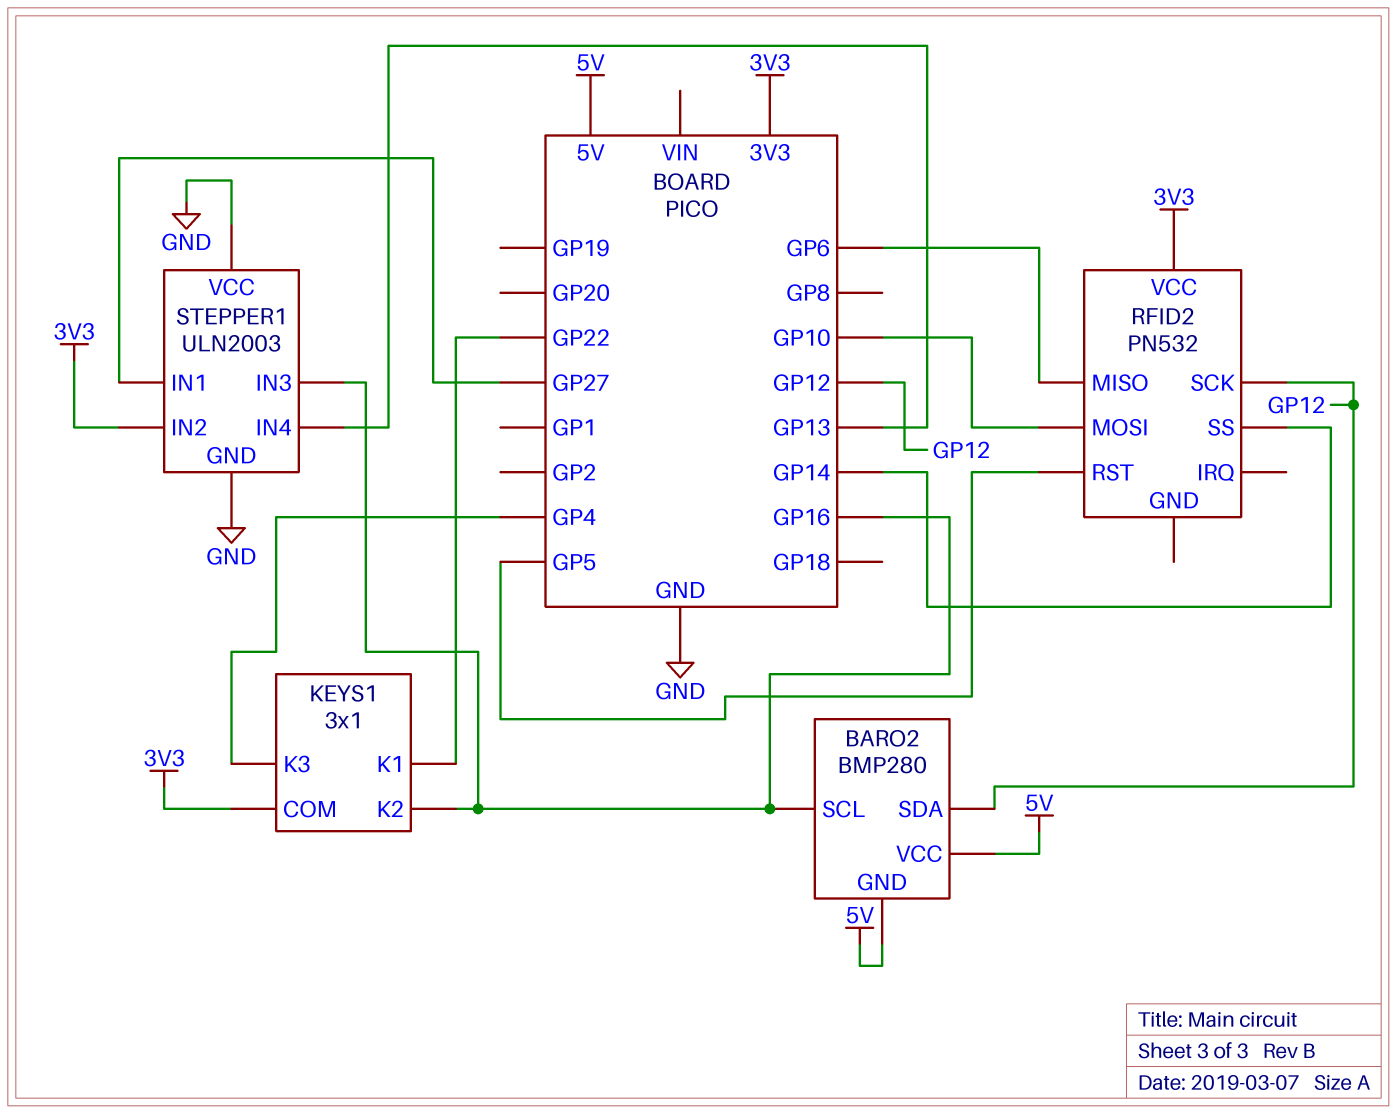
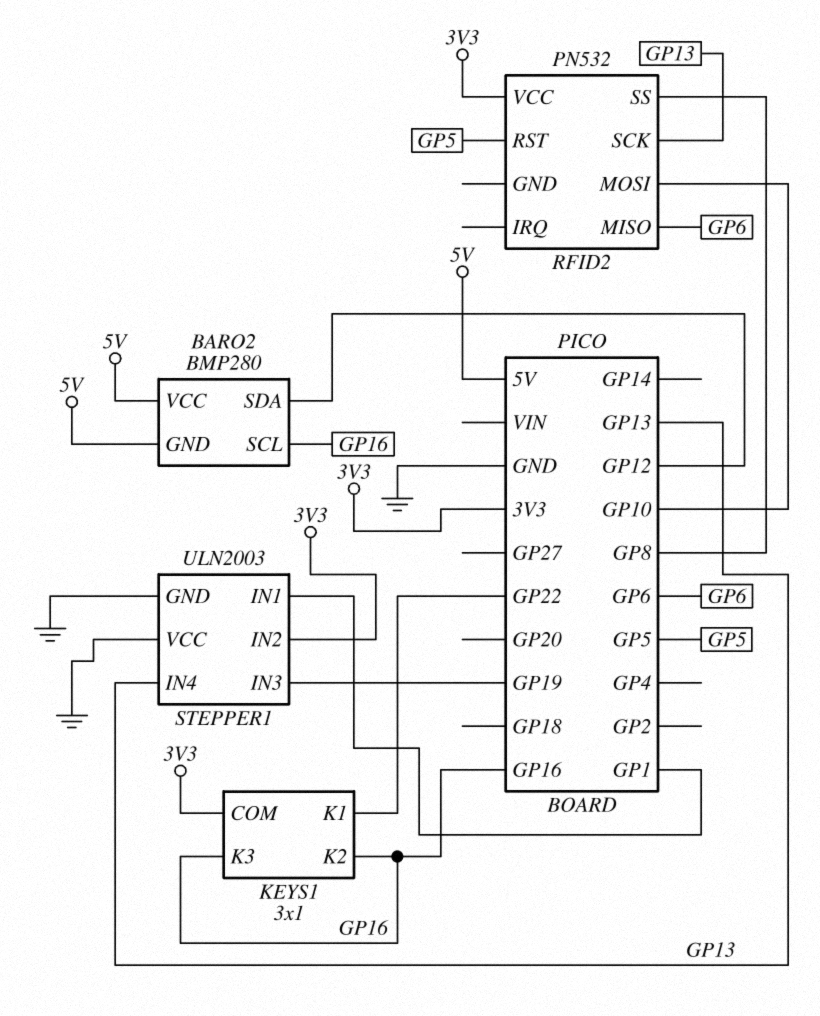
KEYS1 pin K3: GP4 -> GP16
RFID2 pin SCK: GP12 -> GP13
RFID2 pin SS: GP14 -> GP8
STEPPER1 pin IN1: GP27 -> GP1
STEPPER1 pin IN3: GP16 -> GP19

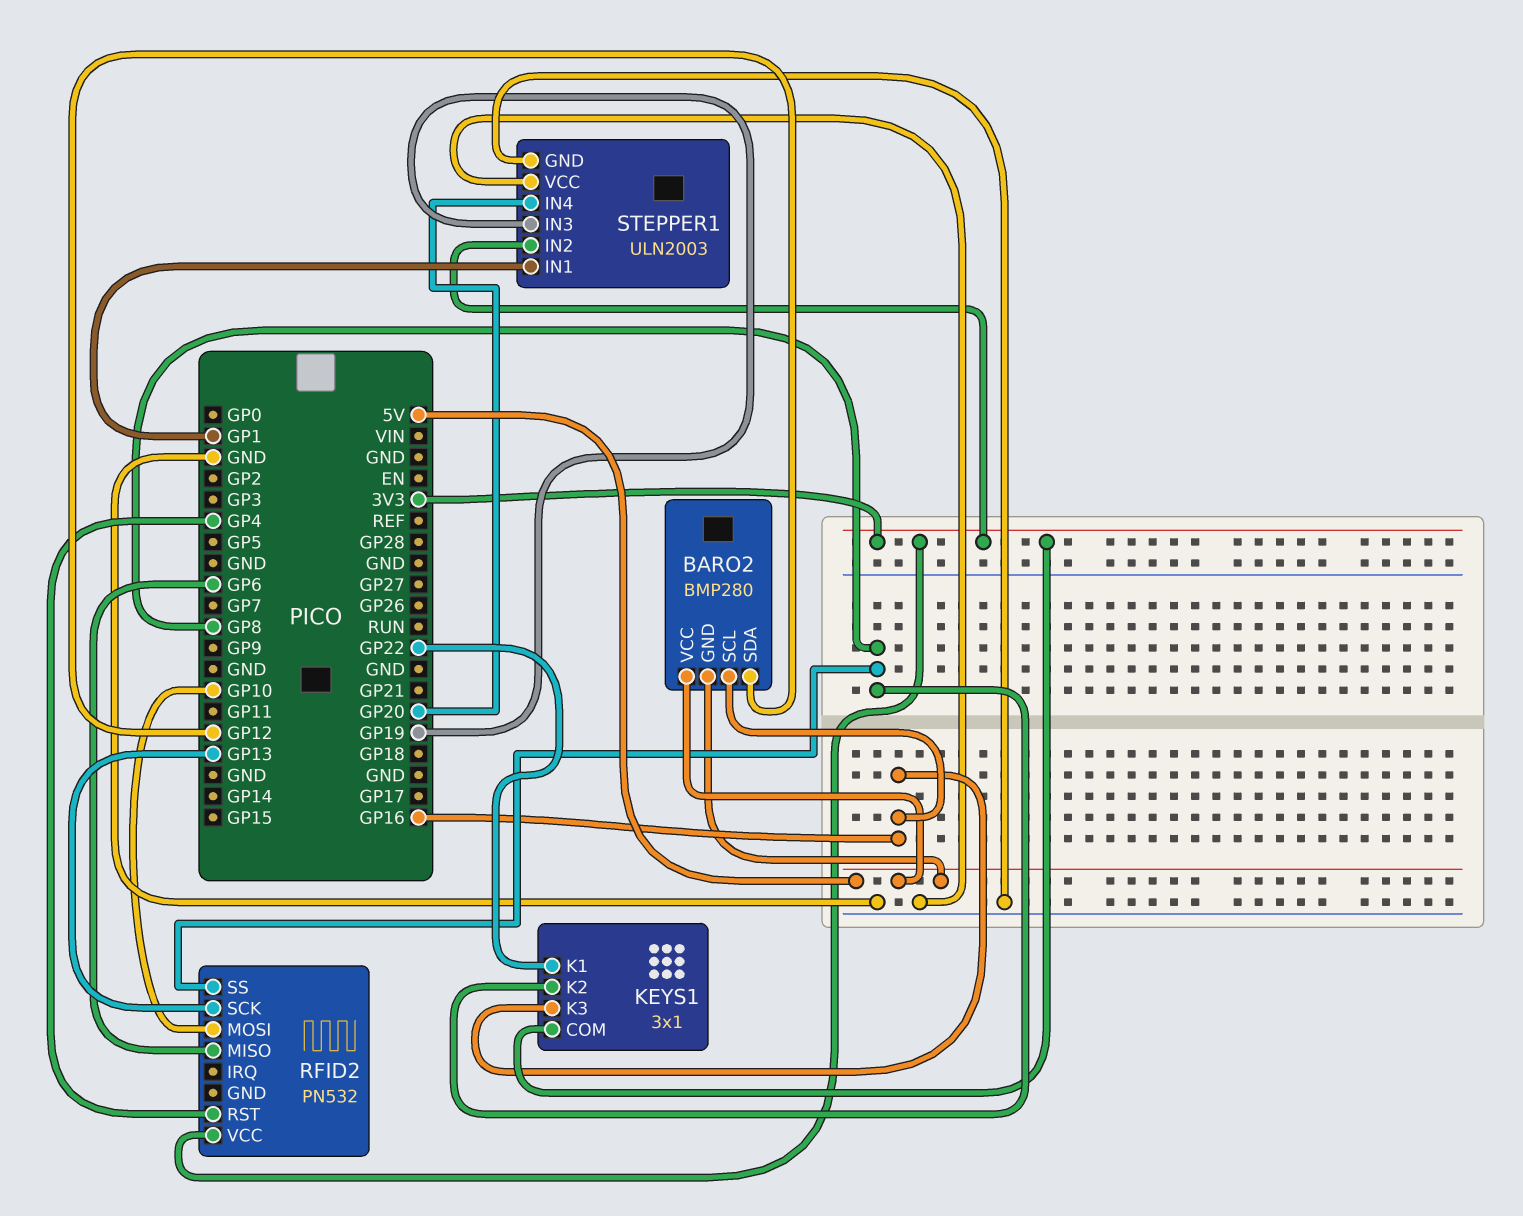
KEYS1 pin K2: GP16 -> GP8
RFID2 pin RST: GP5 -> GP4
STEPPER1 pin IN4: GP13 -> GP20

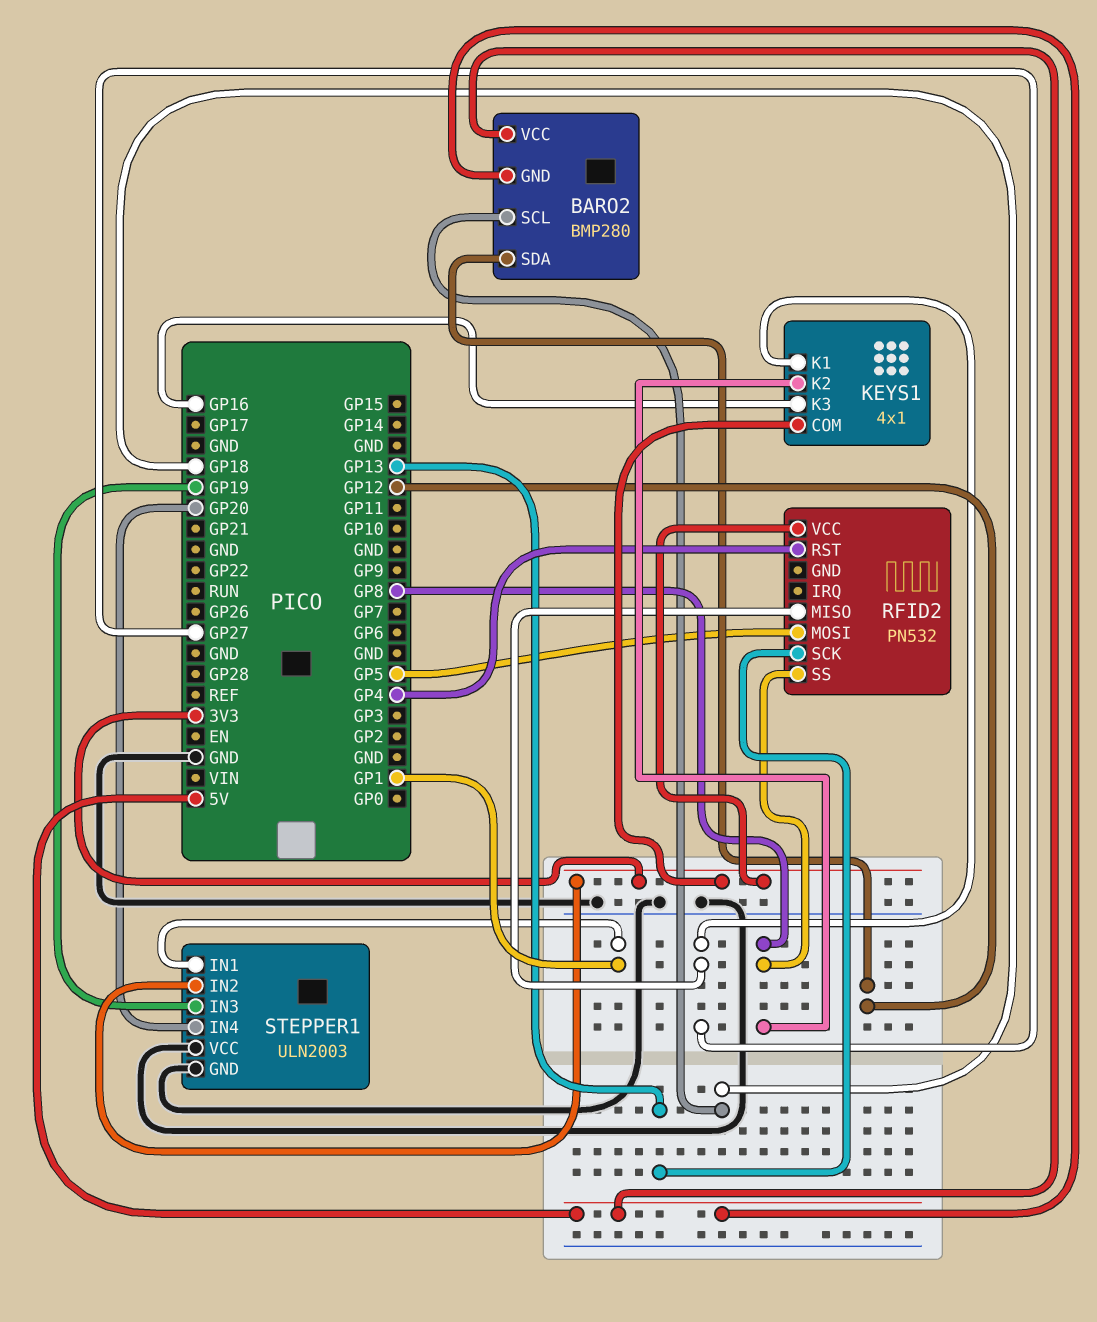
BARO2 pin SCL: GP16 -> GP18
KEYS1: 3x1 -> 4x1
KEYS1 pin K1: GP22 -> GP27
RFID2 pin MISO: GP6 -> GP27
RFID2 pin MOSI: GP10 -> GP5

